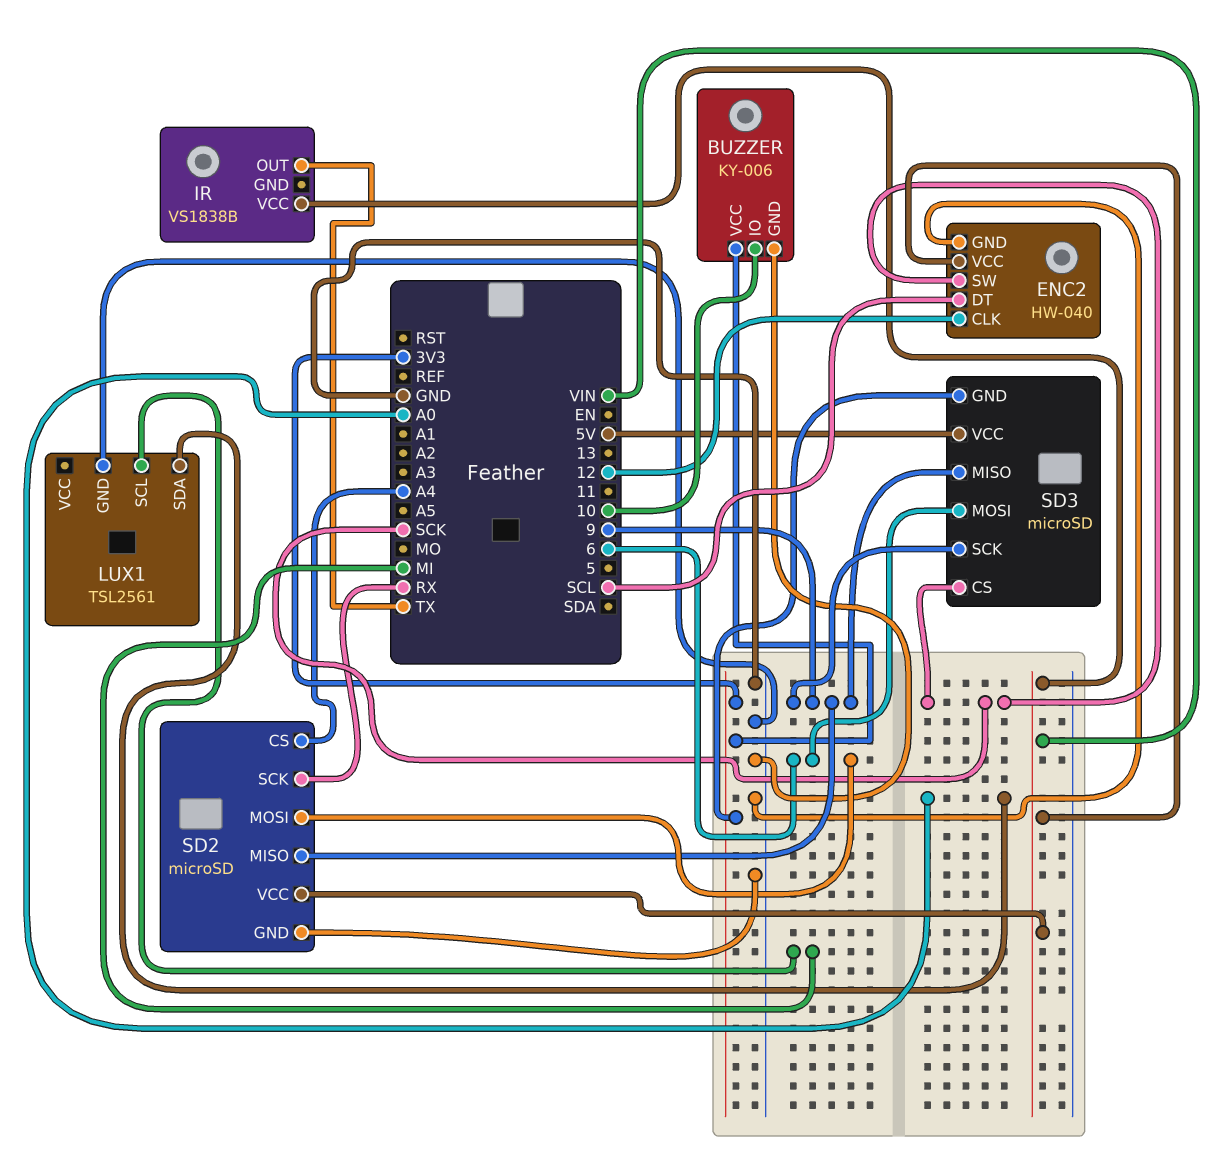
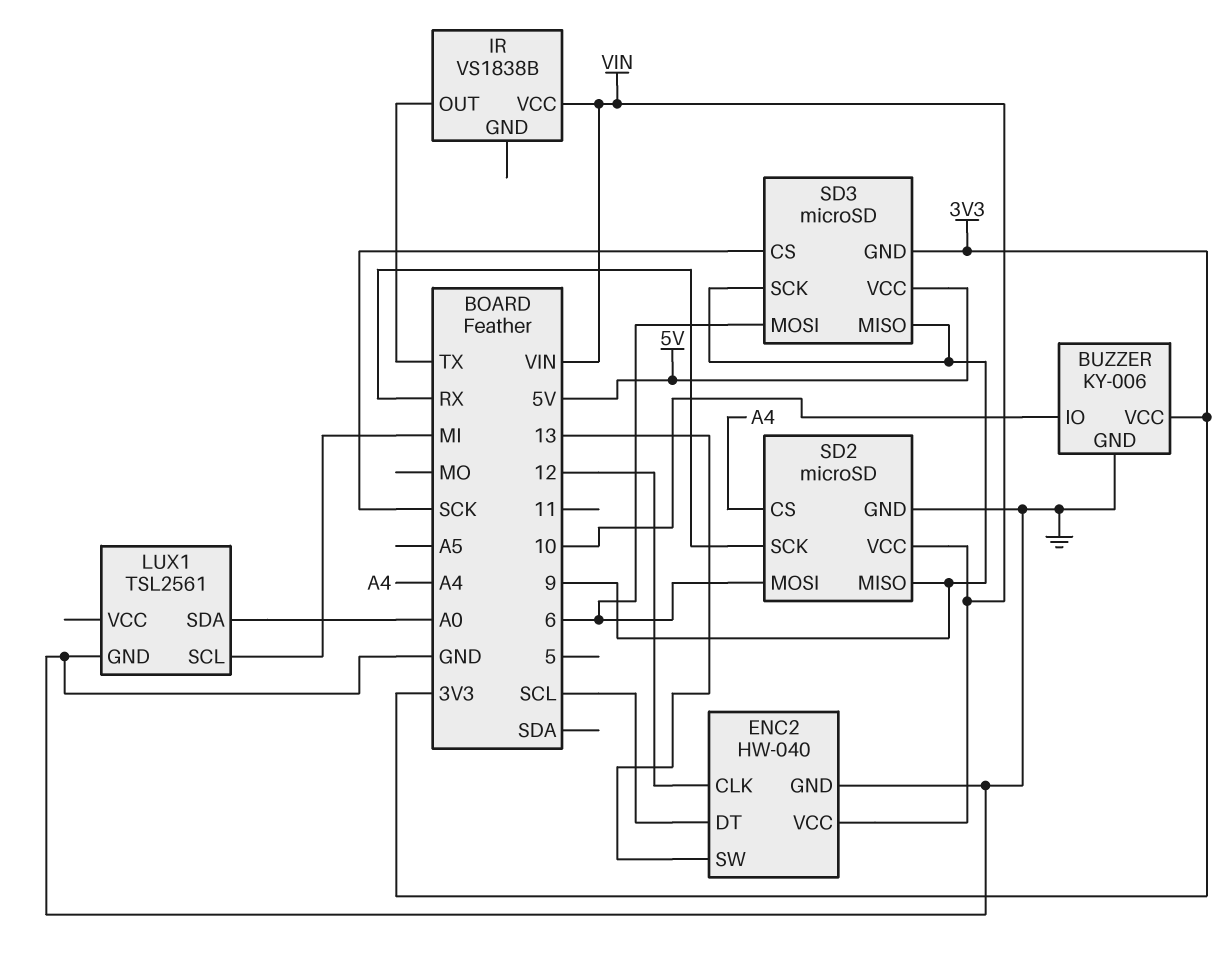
ENC2 pin SW: SCK -> 13

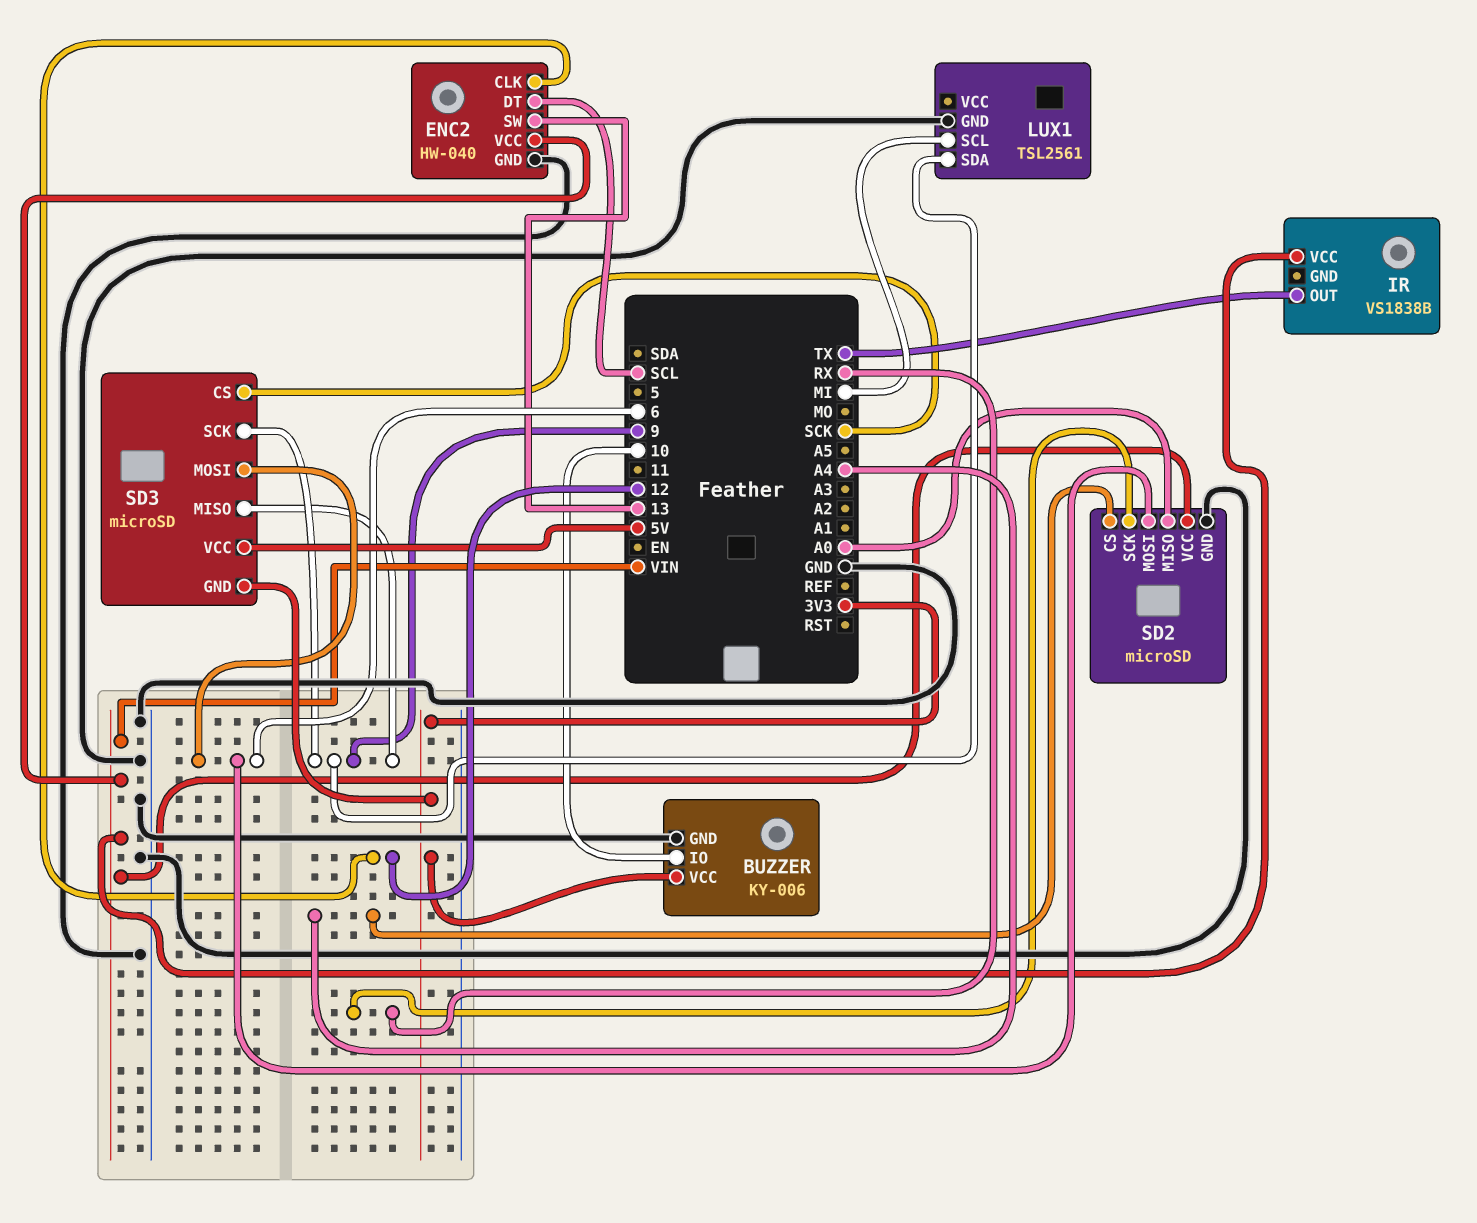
LUX1 pin SDA: A0 -> 9
SD2 pin MISO: 9 -> A0

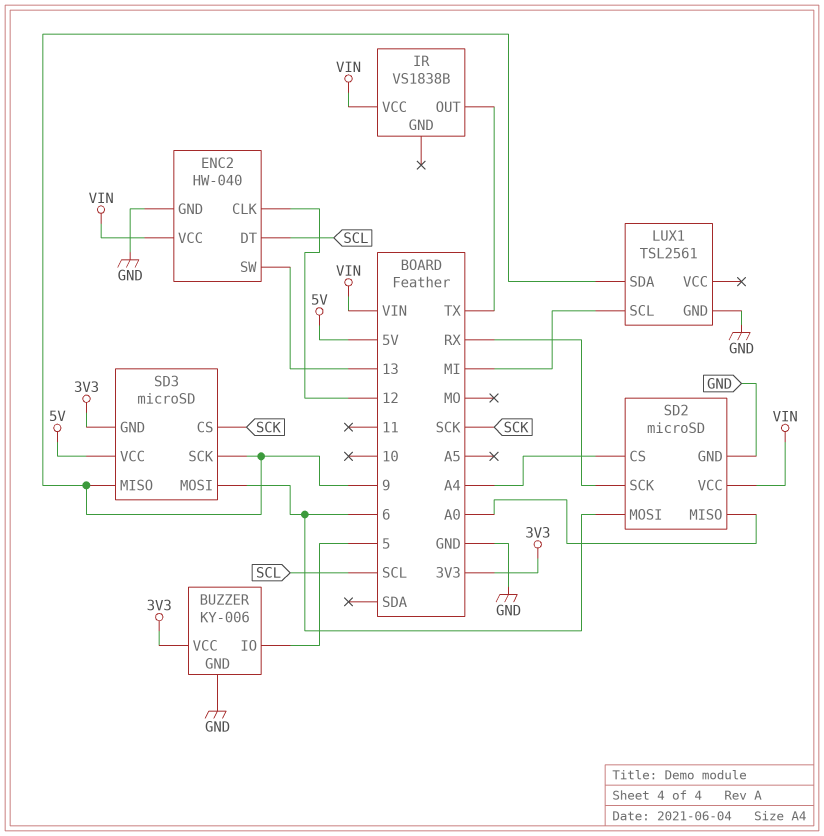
BUZZER pin IO: 10 -> 5

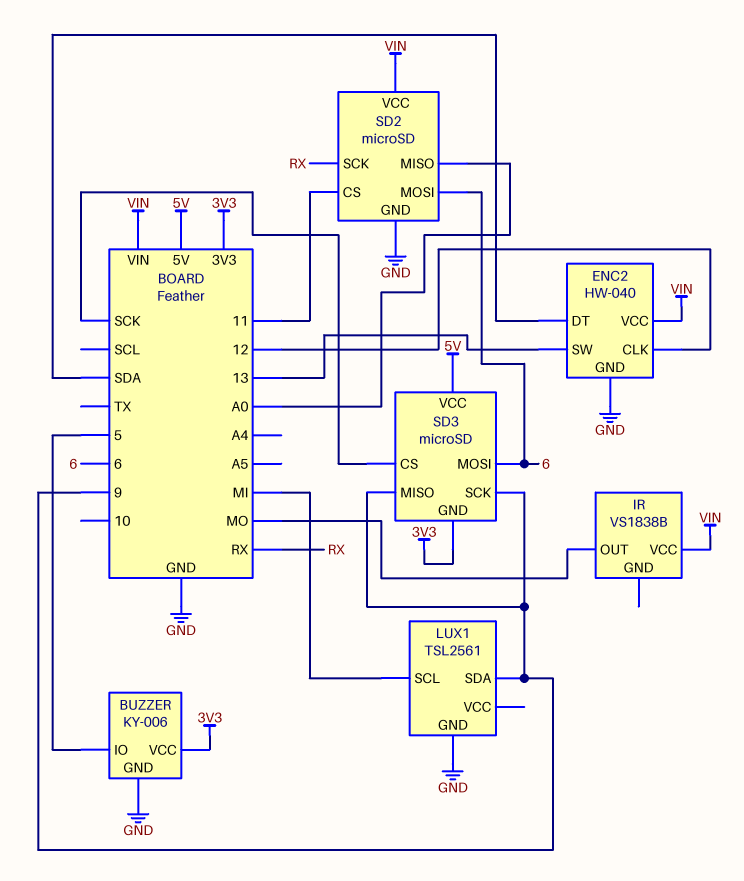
ENC2 pin DT: SCL -> SDA
IR pin OUT: TX -> MO
SD2 pin CS: A4 -> 11

